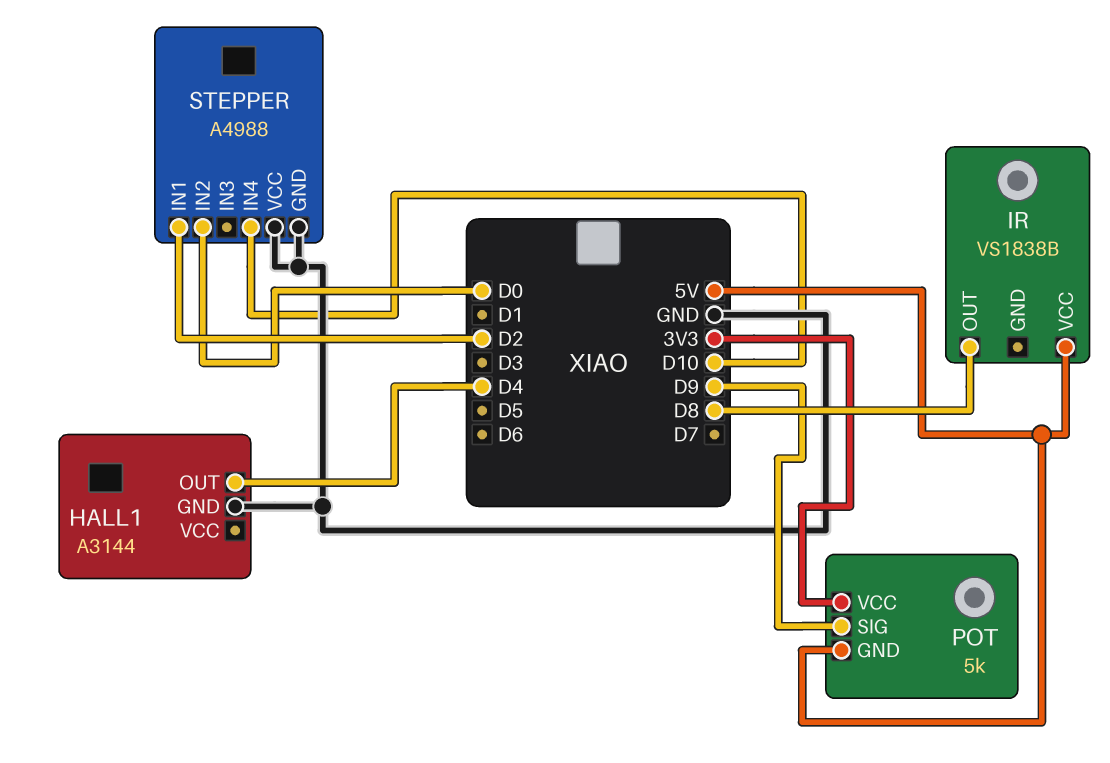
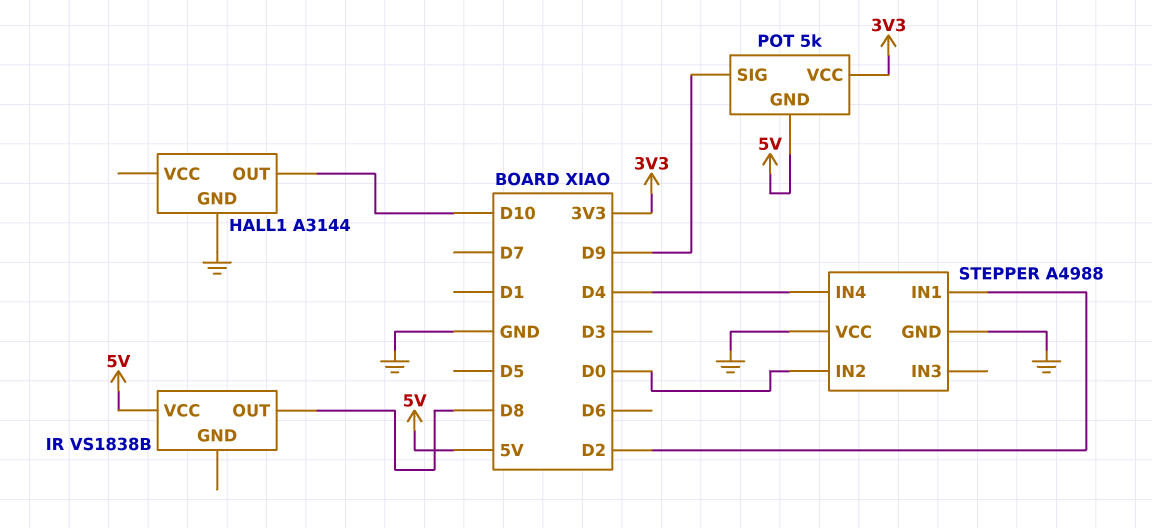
HALL1 pin OUT: D4 -> D10
STEPPER pin IN4: D10 -> D4

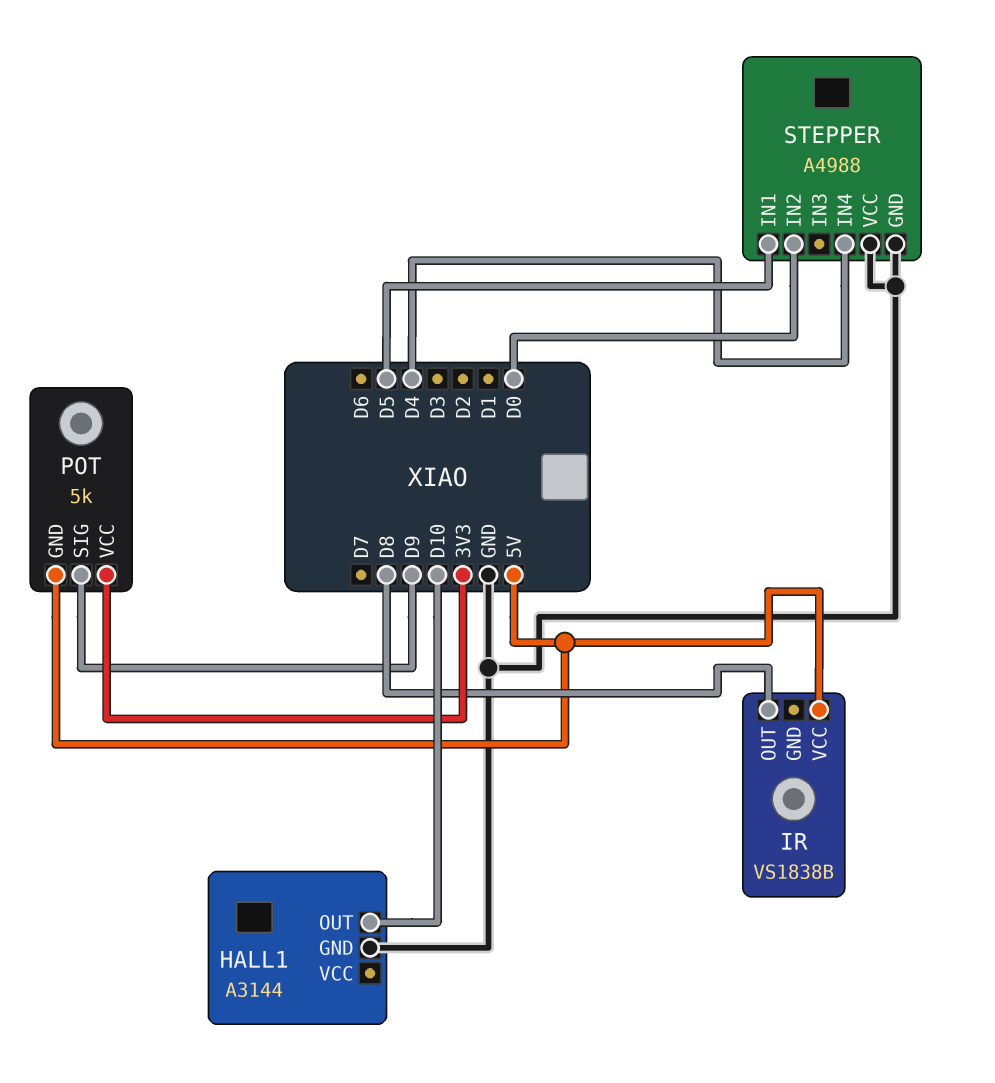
STEPPER pin IN1: D2 -> D5

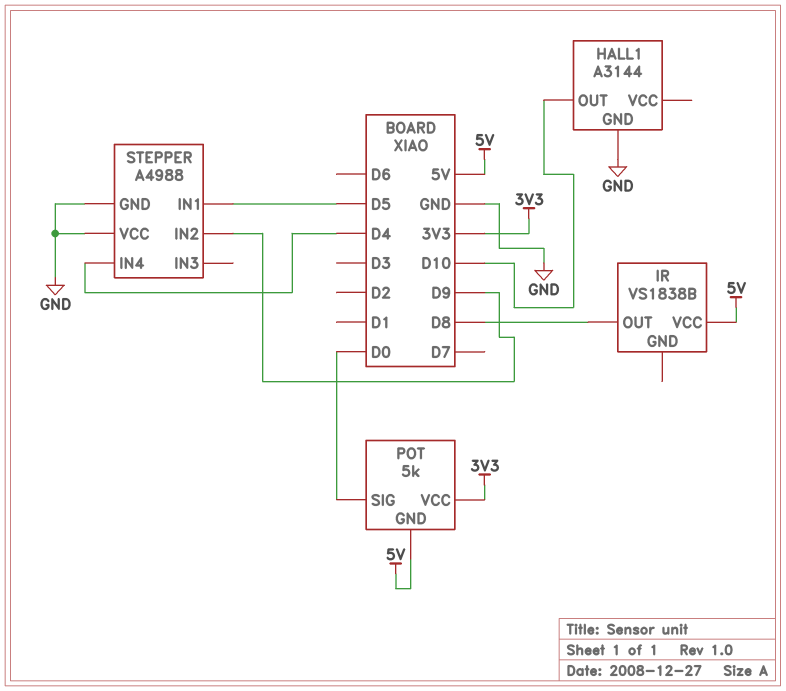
POT pin SIG: D9 -> D0
STEPPER pin IN2: D0 -> D9

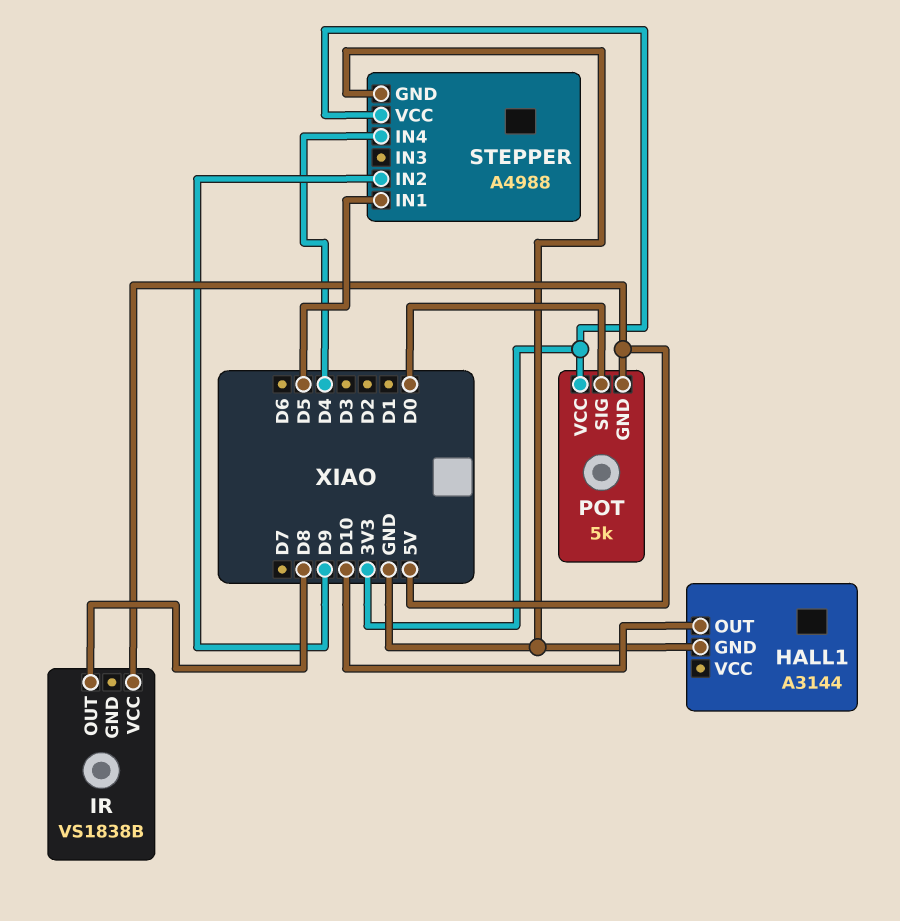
STEPPER pin VCC: GND -> 3V3

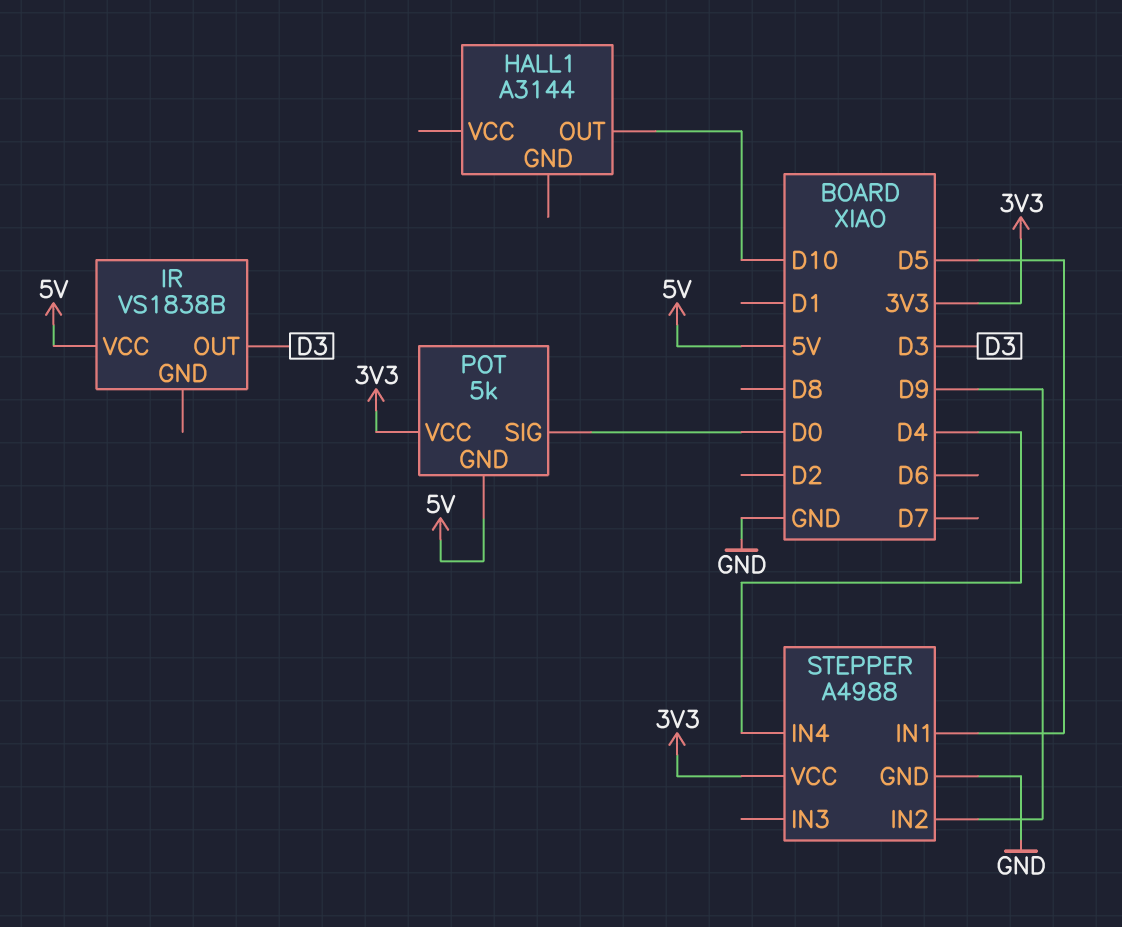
HALL1 pin GND: GND -> none
IR pin OUT: D8 -> D3

